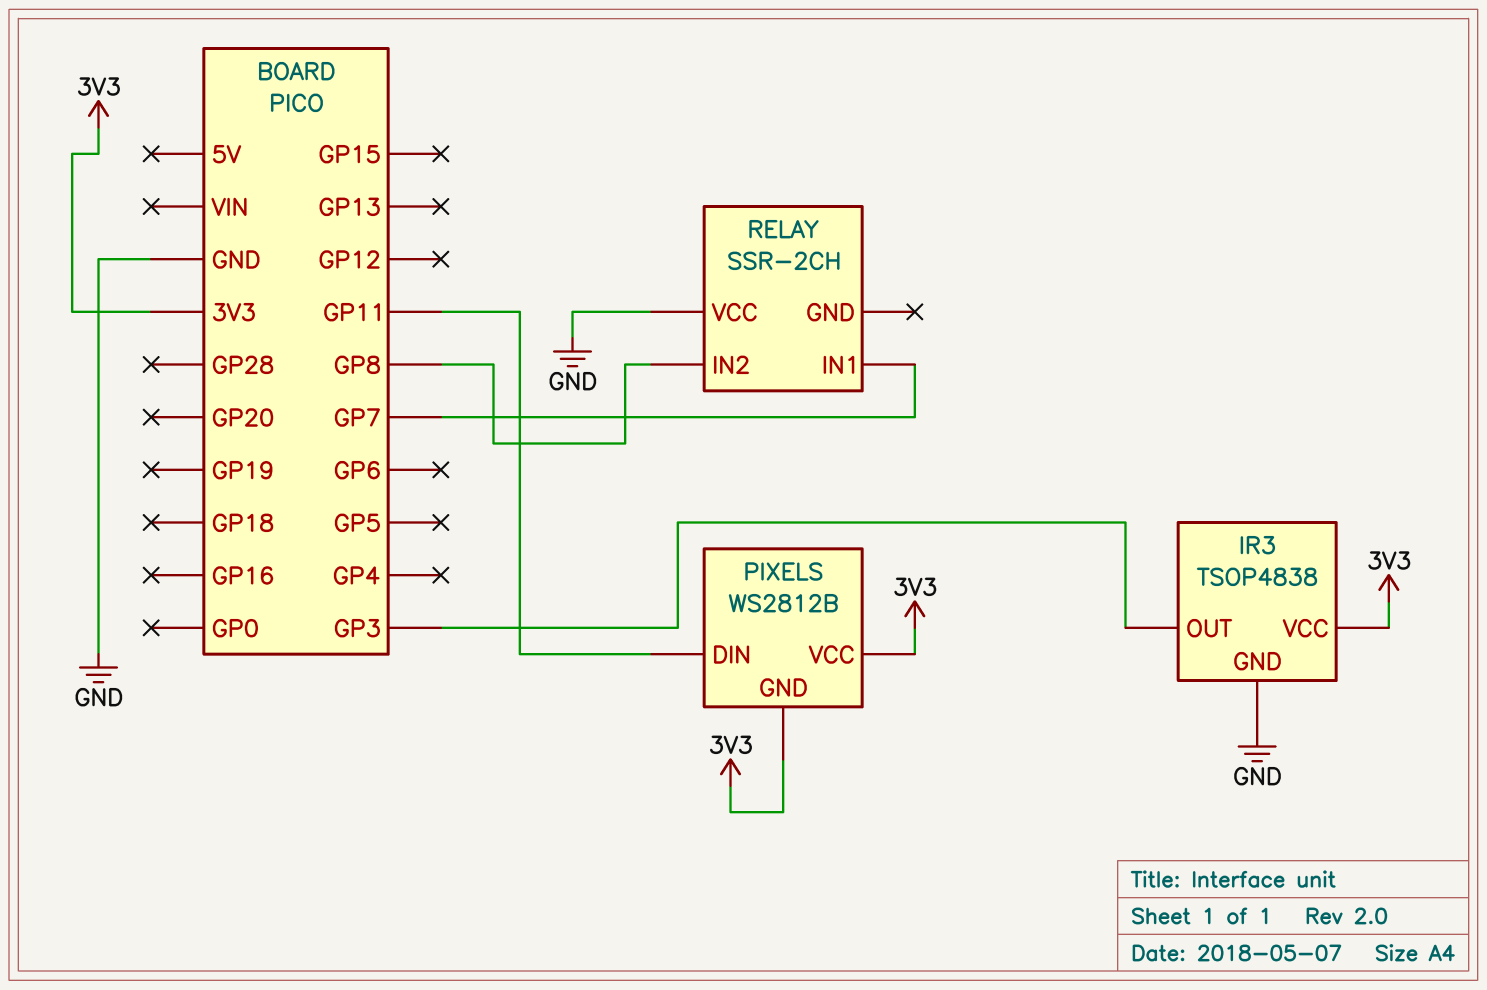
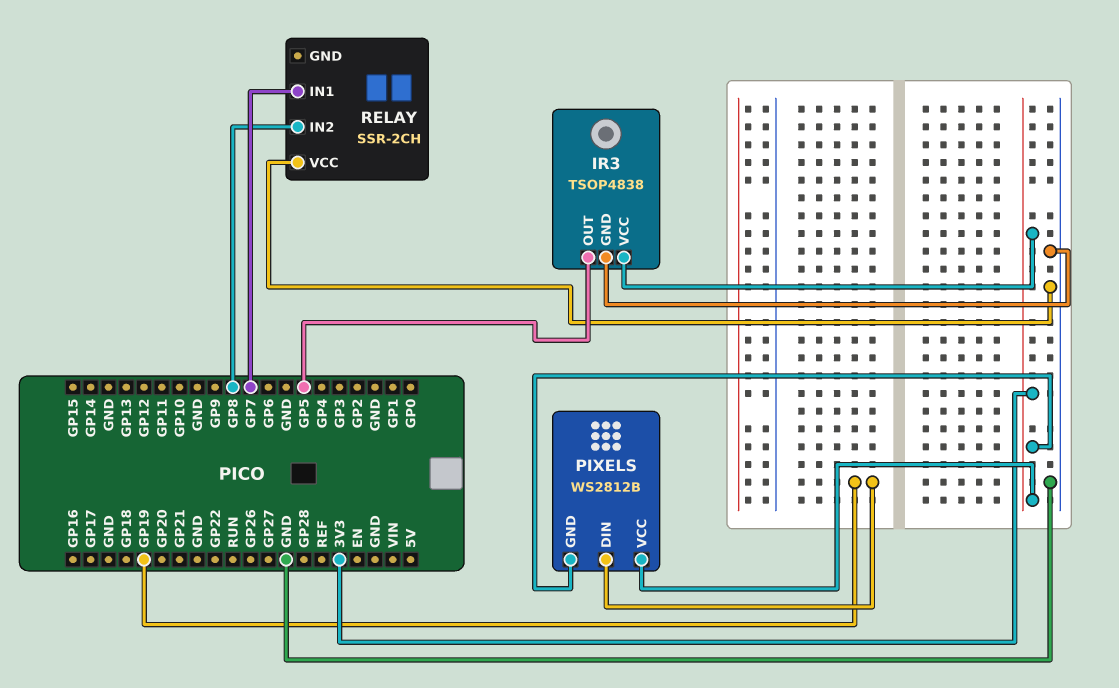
IR3 pin OUT: GP3 -> GP5
PIXELS pin DIN: GP11 -> GP19

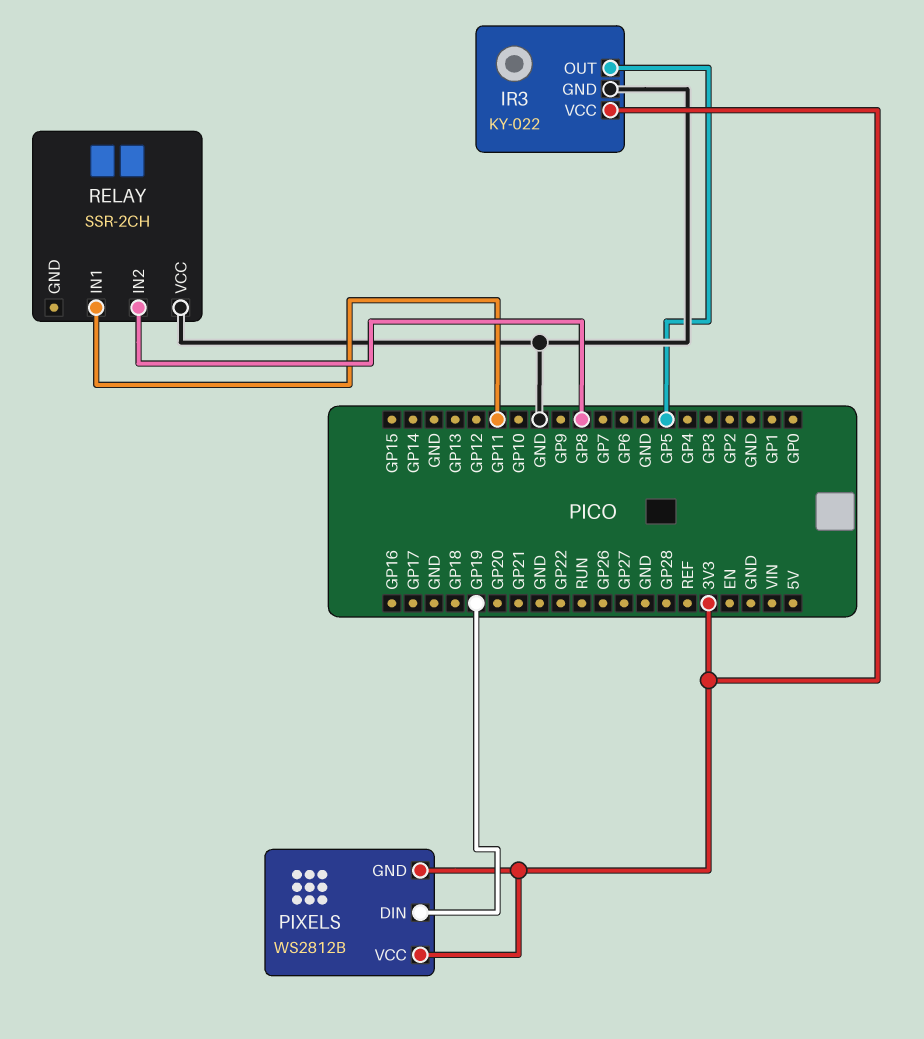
IR3: TSOP4838 -> KY-022
RELAY pin IN1: GP7 -> GP11

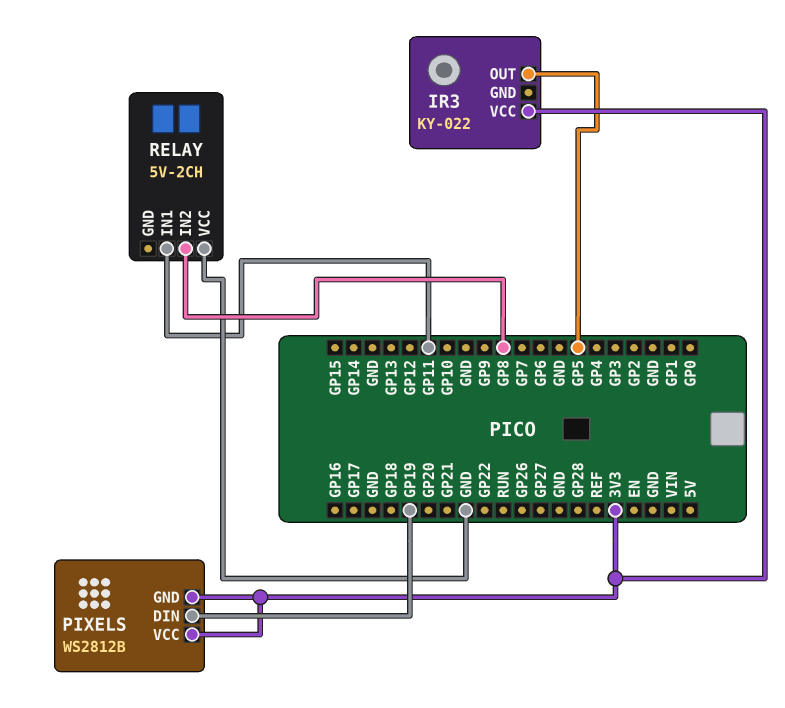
IR3 pin GND: GND -> none
RELAY: SSR-2CH -> 5V-2CH

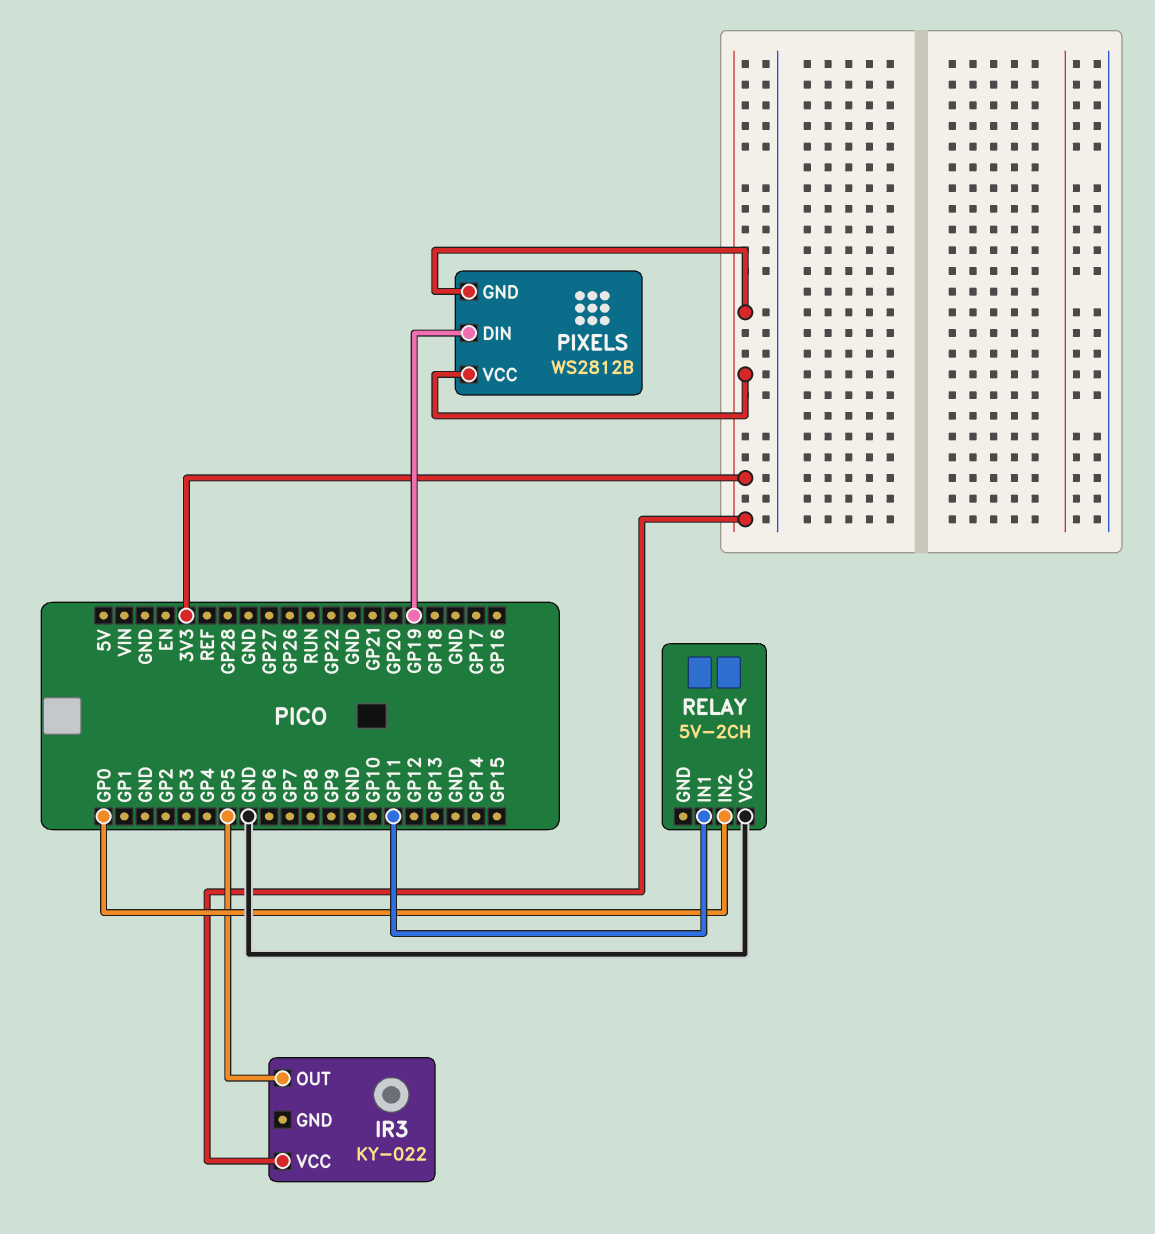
RELAY pin IN2: GP8 -> GP0

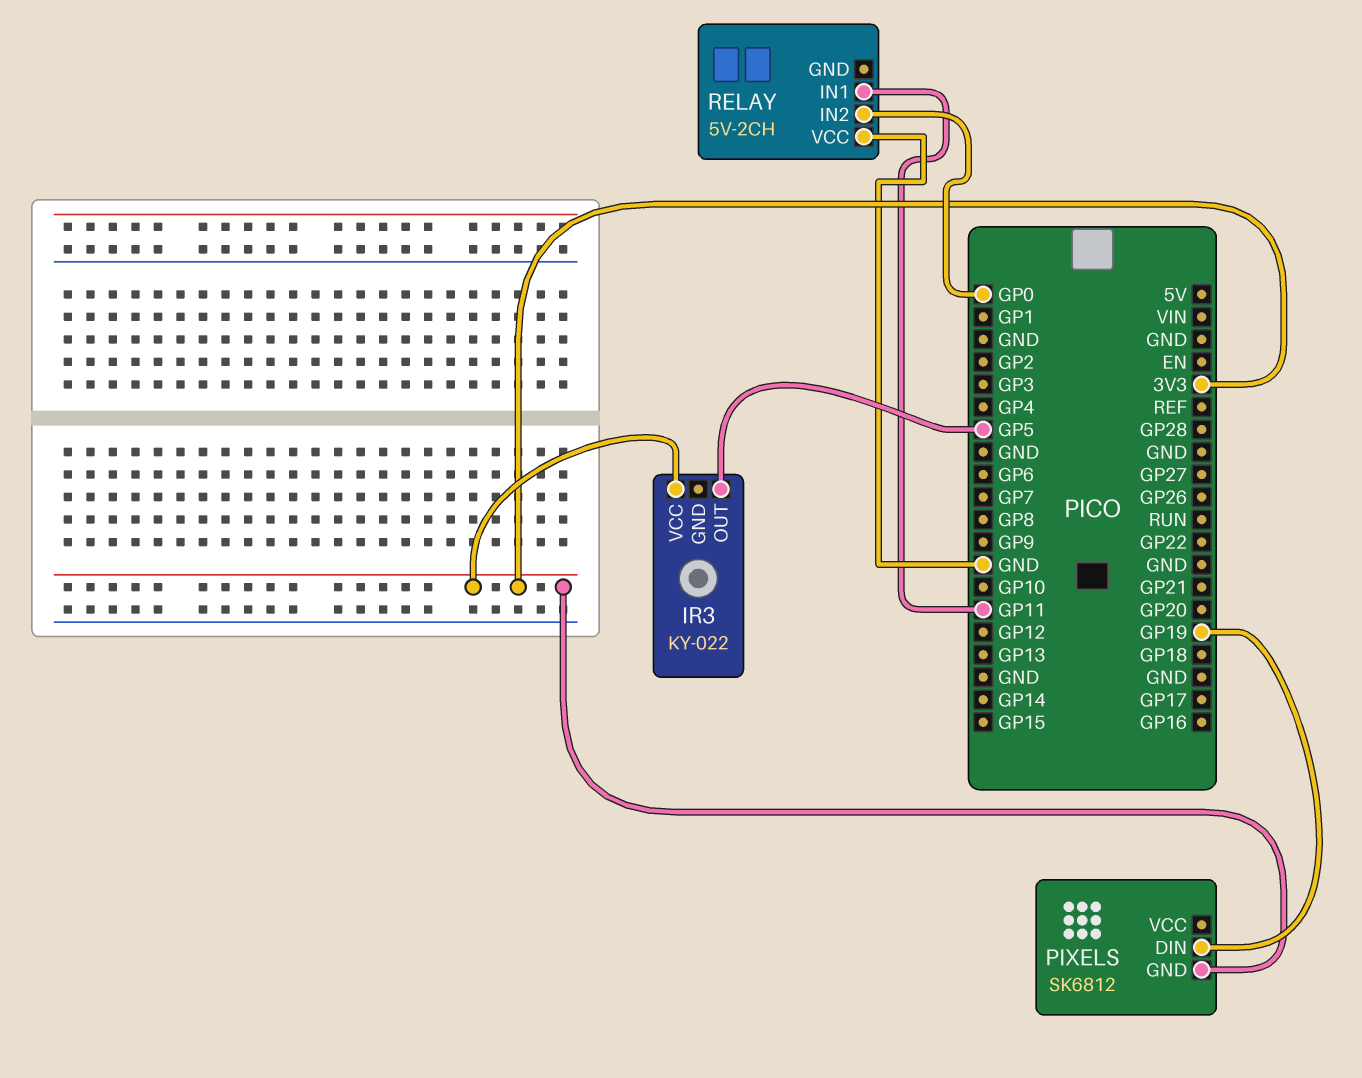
PIXELS: WS2812B -> SK6812
PIXELS pin VCC: 3V3 -> none

